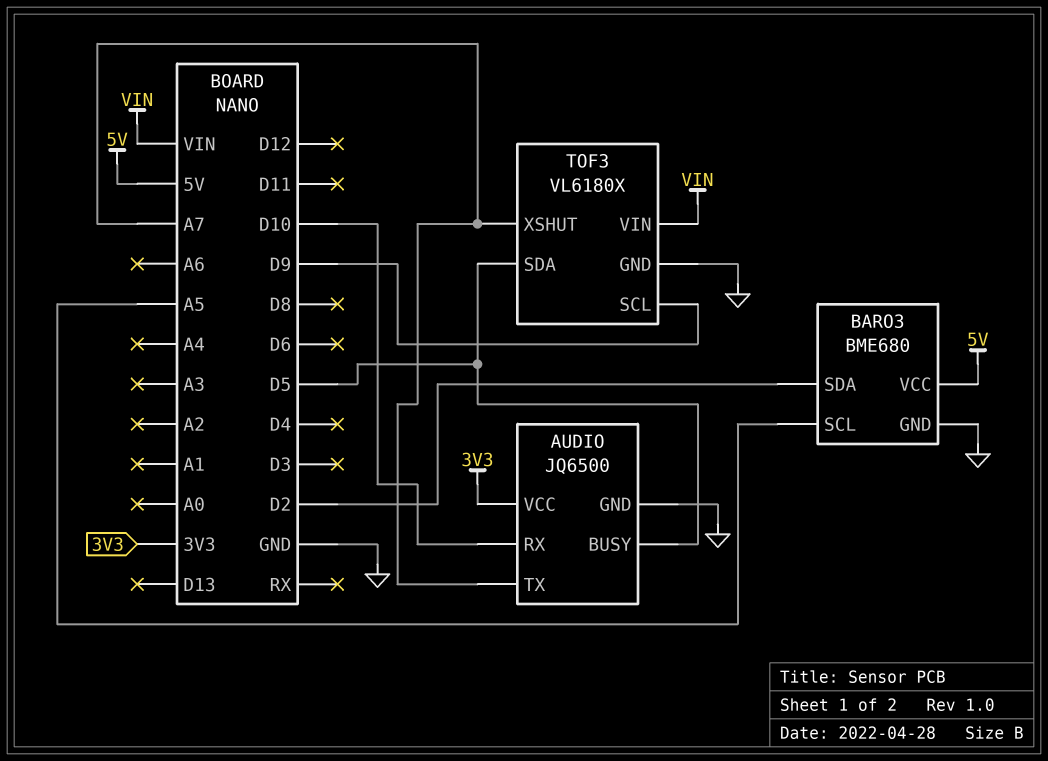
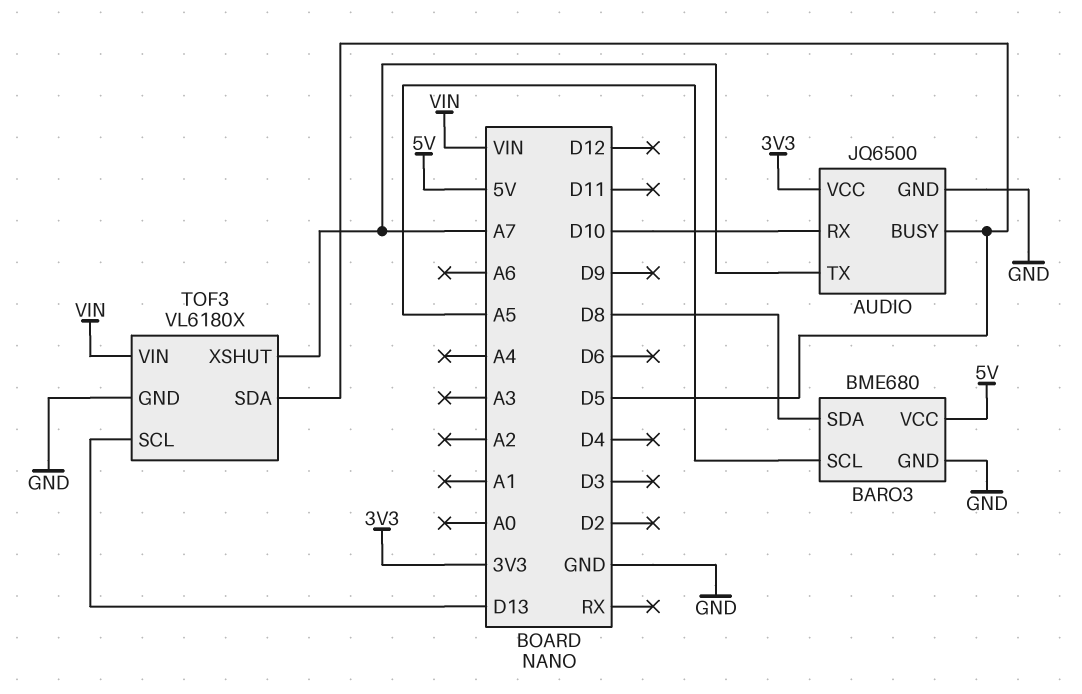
BARO3 pin SDA: D2 -> D8
TOF3 pin SCL: D9 -> D13

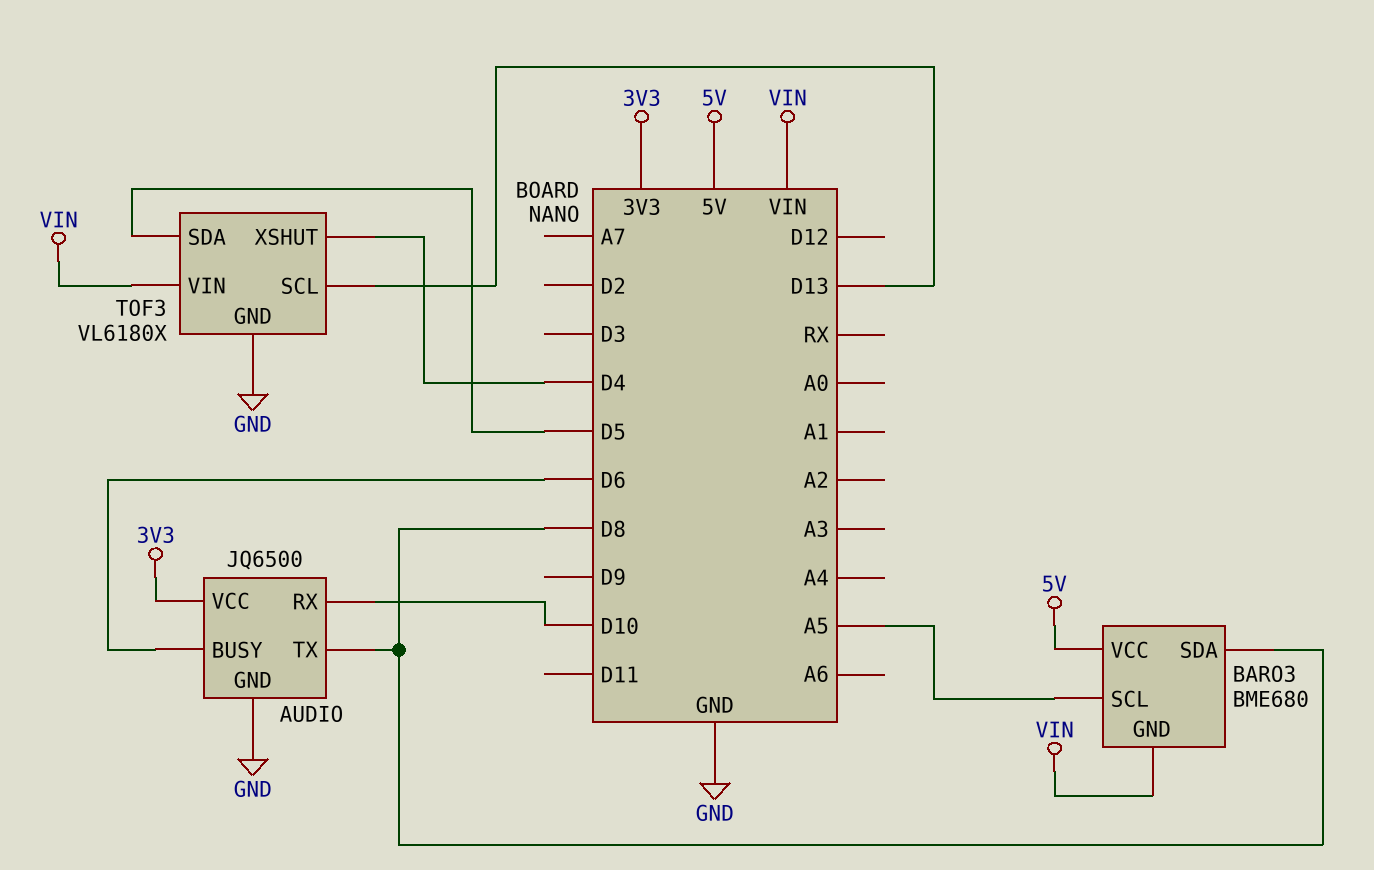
AUDIO pin BUSY: D5 -> D6
AUDIO pin TX: A7 -> D8
BARO3 pin GND: GND -> VIN
TOF3 pin XSHUT: A7 -> D4

